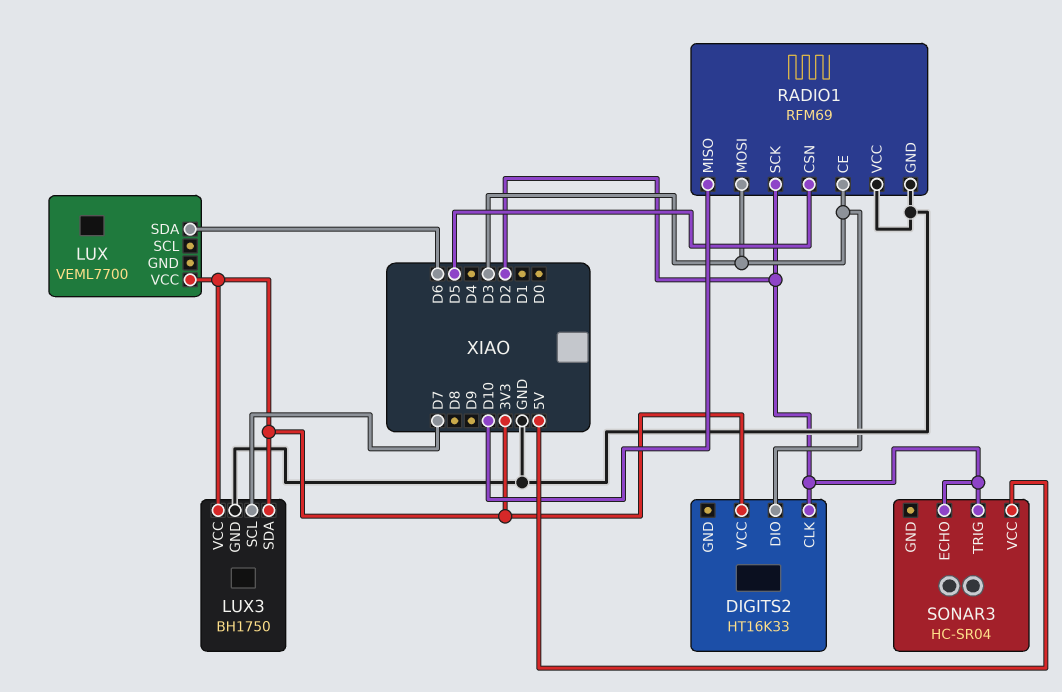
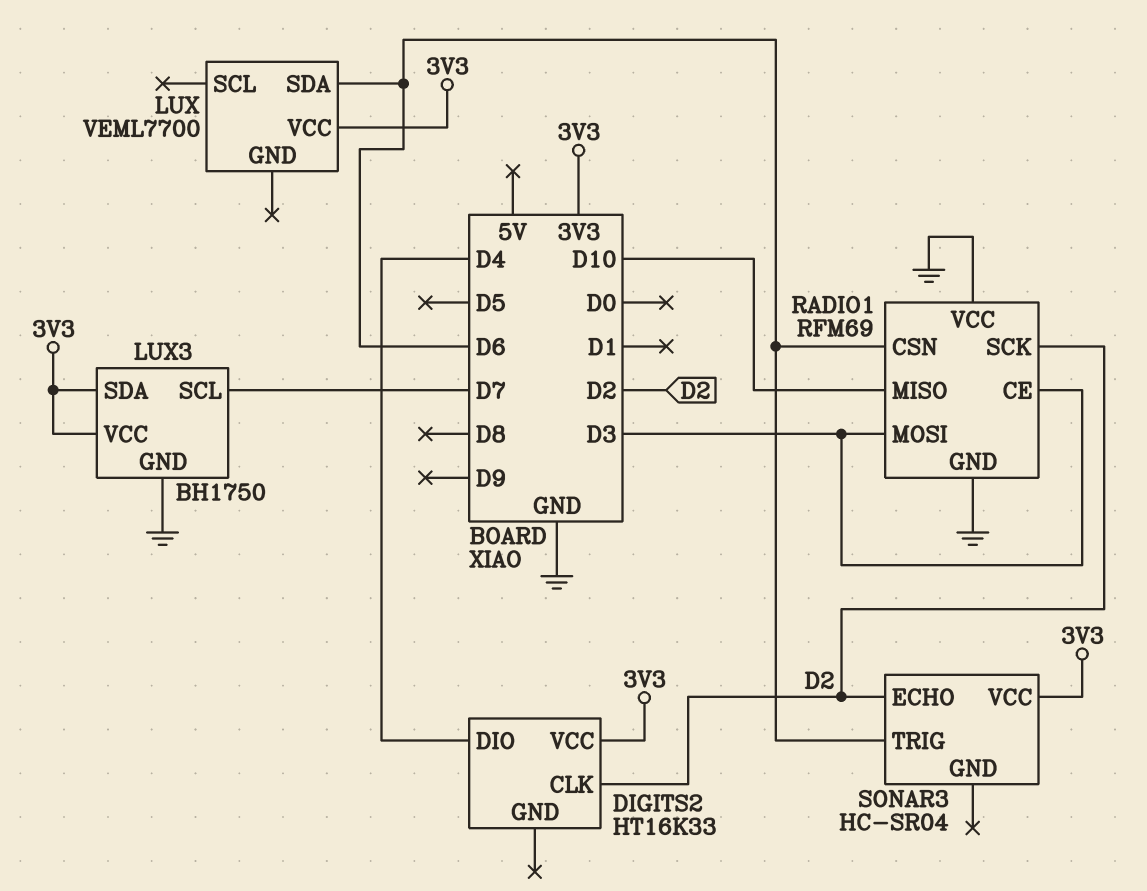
DIGITS2 pin DIO: D3 -> D4
RADIO1 pin CSN: D5 -> D6
SONAR3 pin TRIG: D2 -> D6
SONAR3 pin VCC: 5V -> 3V3

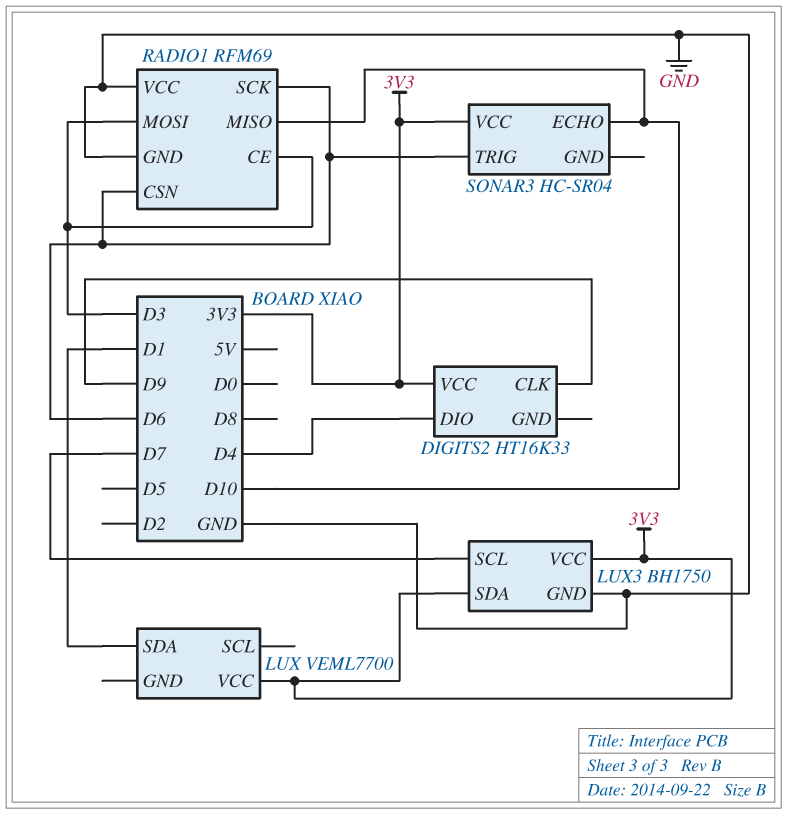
DIGITS2 pin CLK: D2 -> D9
LUX pin SDA: D6 -> D1
RADIO1 pin SCK: D2 -> D6
SONAR3 pin ECHO: D2 -> D10

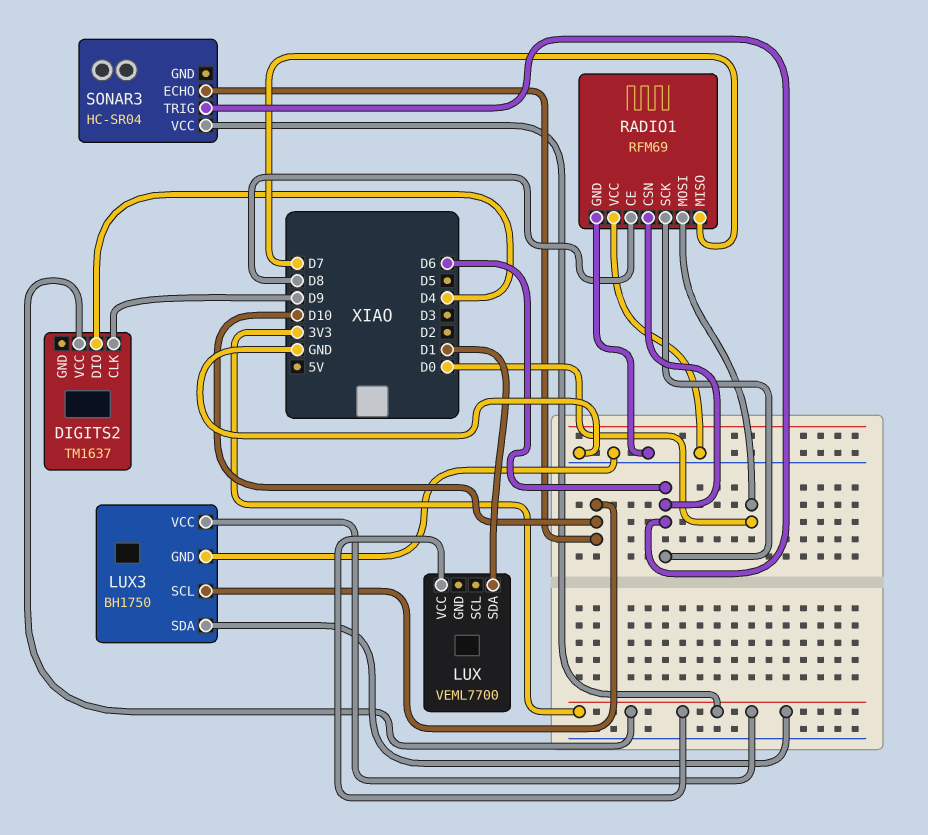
DIGITS2: HT16K33 -> TM1637
LUX3 pin SCL: D7 -> D10
RADIO1 pin CE: D3 -> D8
RADIO1 pin MISO: D10 -> D7
RADIO1 pin MOSI: D3 -> D0

